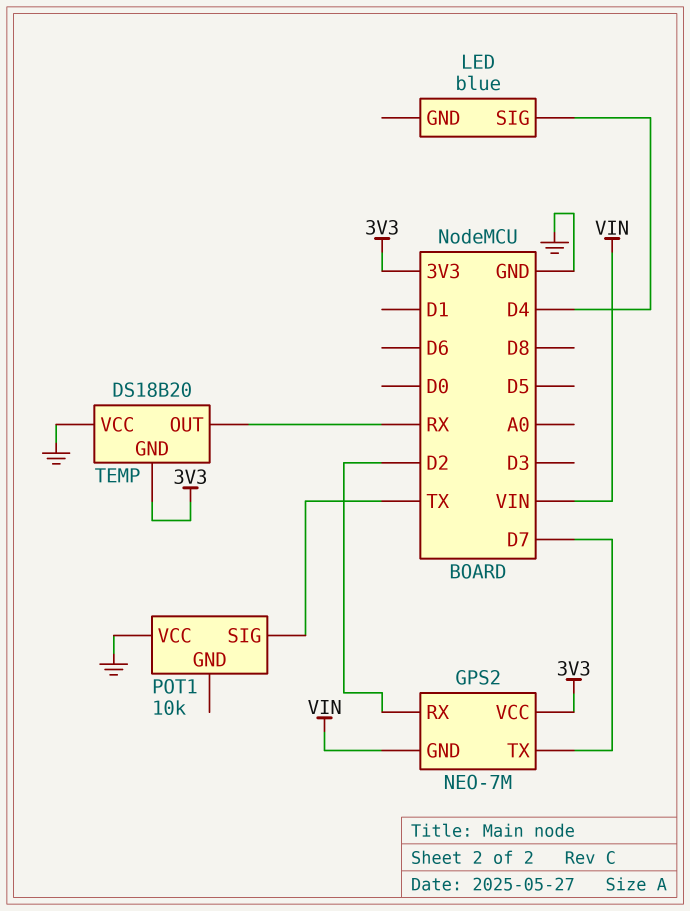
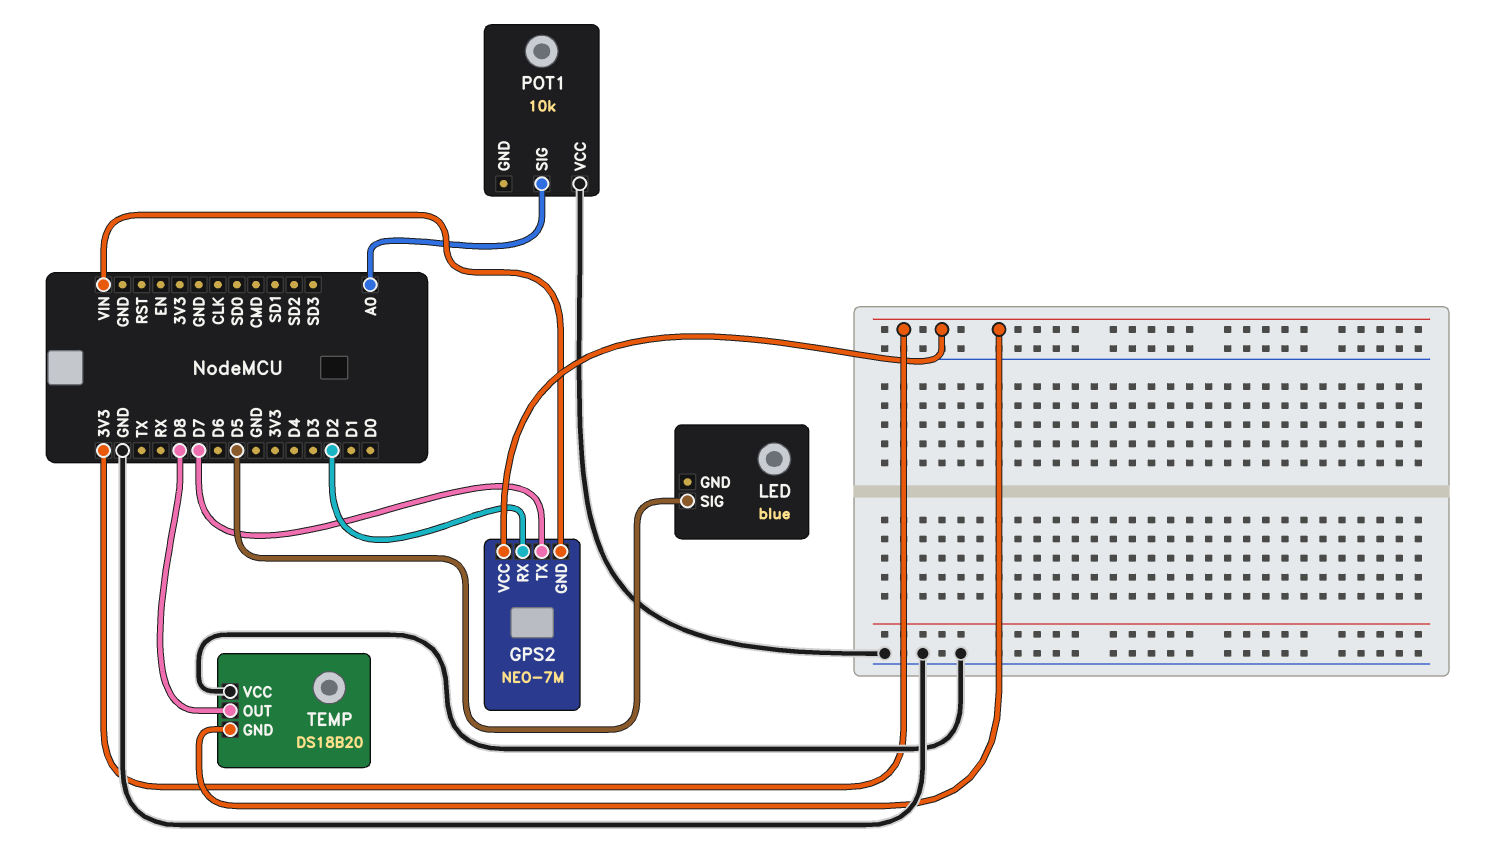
LED pin SIG: D4 -> D5
POT1 pin SIG: TX -> A0
TEMP pin OUT: RX -> D8

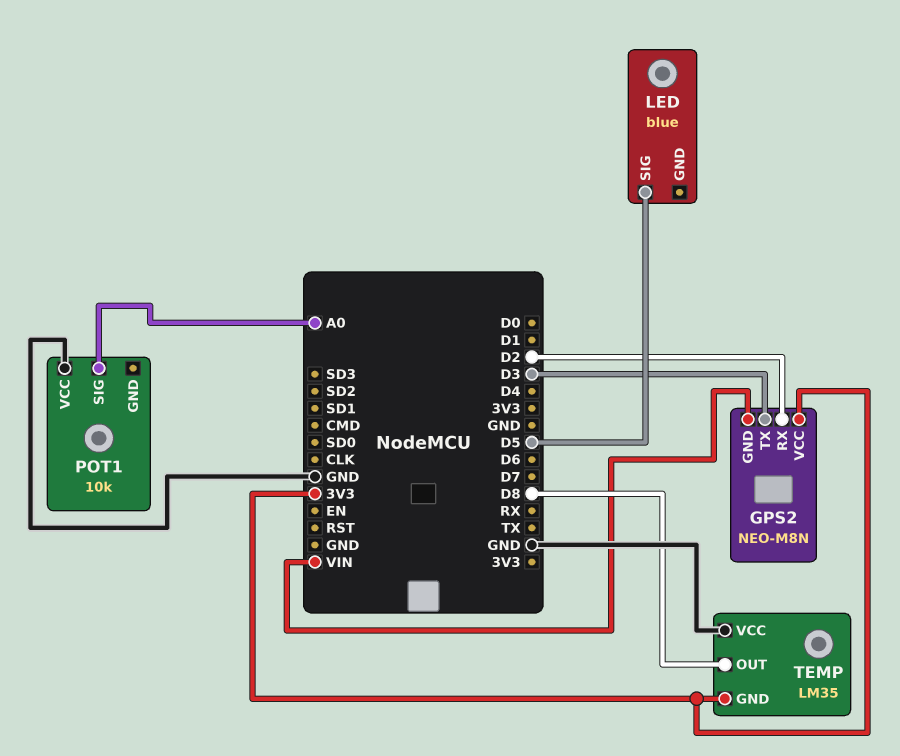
GPS2: NEO-7M -> NEO-M8N
GPS2 pin TX: D7 -> D3
TEMP: DS18B20 -> LM35

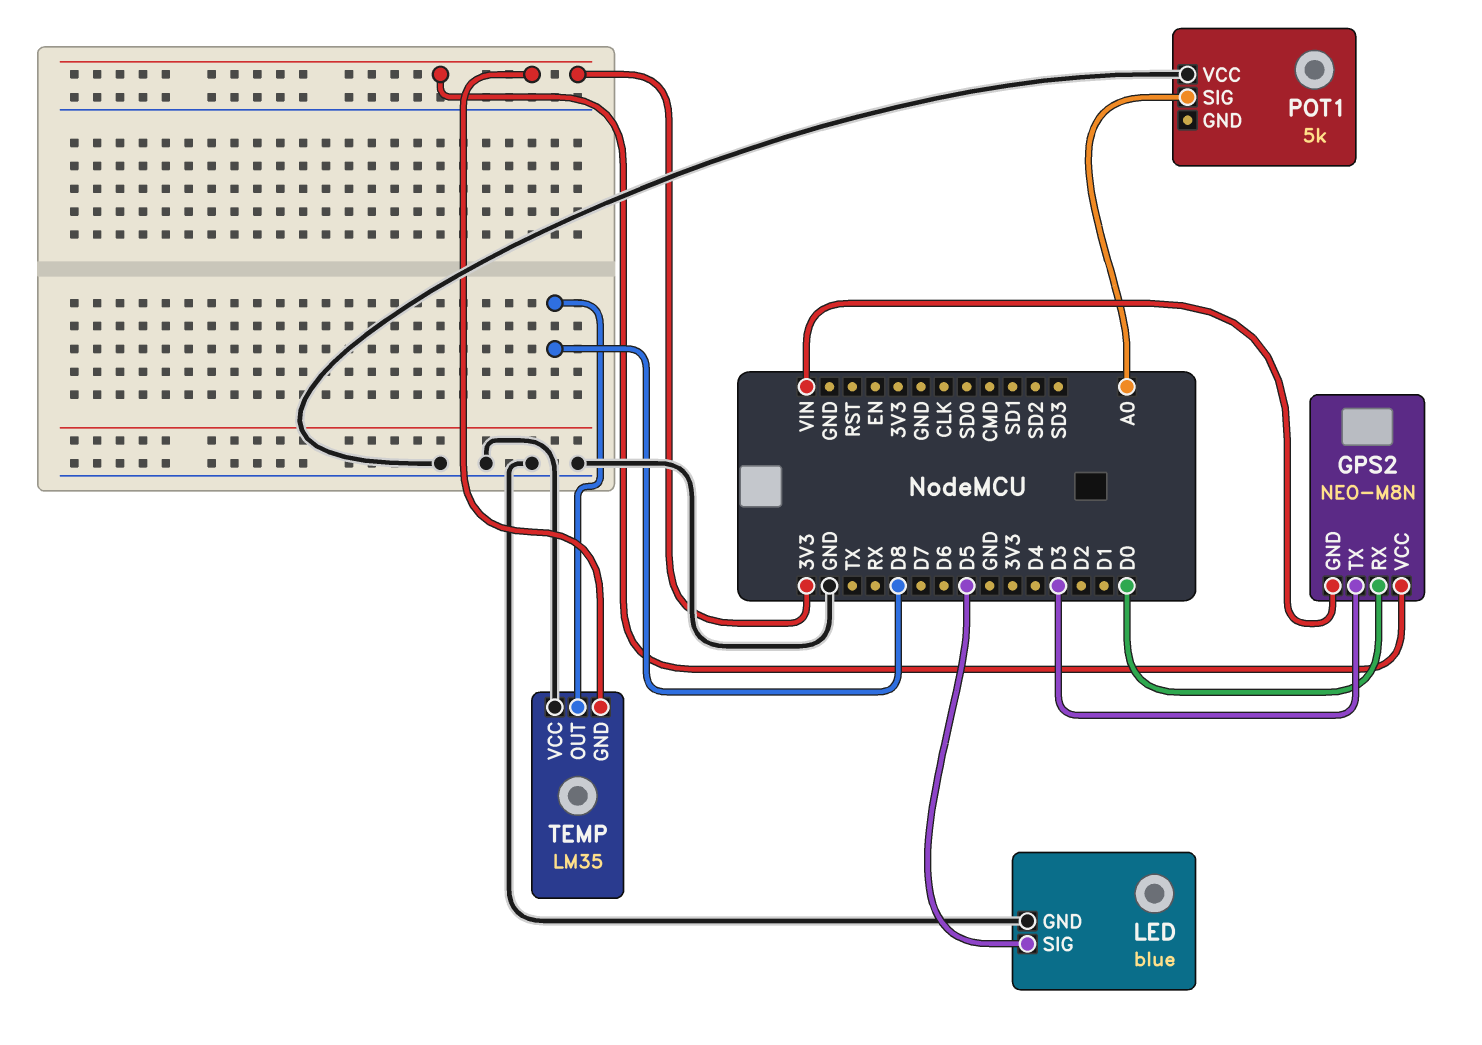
GPS2 pin RX: D2 -> D0
LED pin GND: none -> GND
POT1: 10k -> 5k

